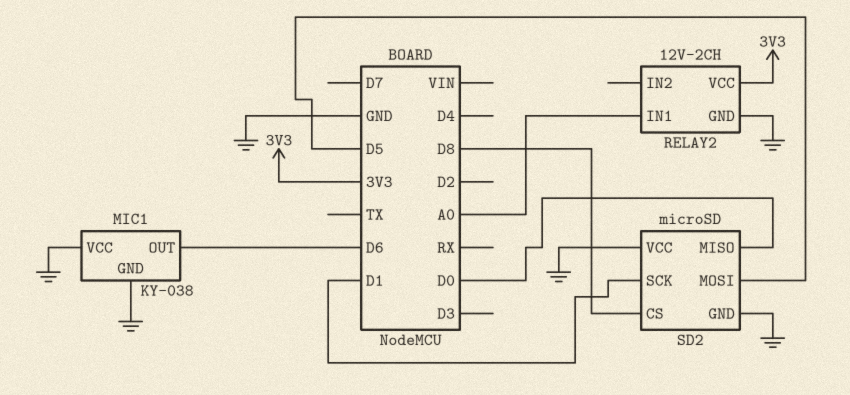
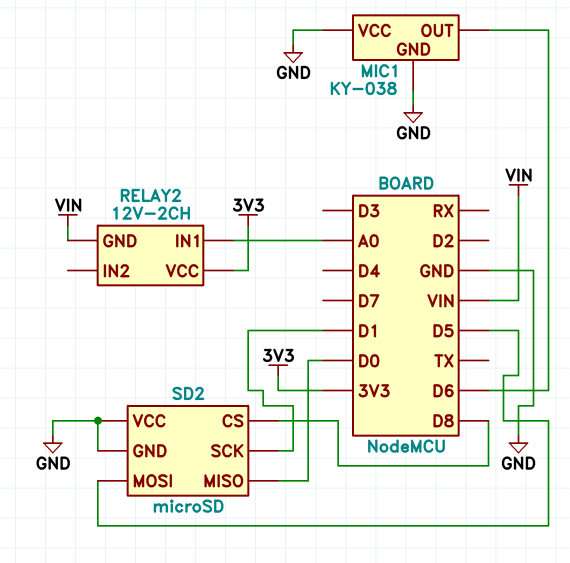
RELAY2 pin GND: GND -> VIN

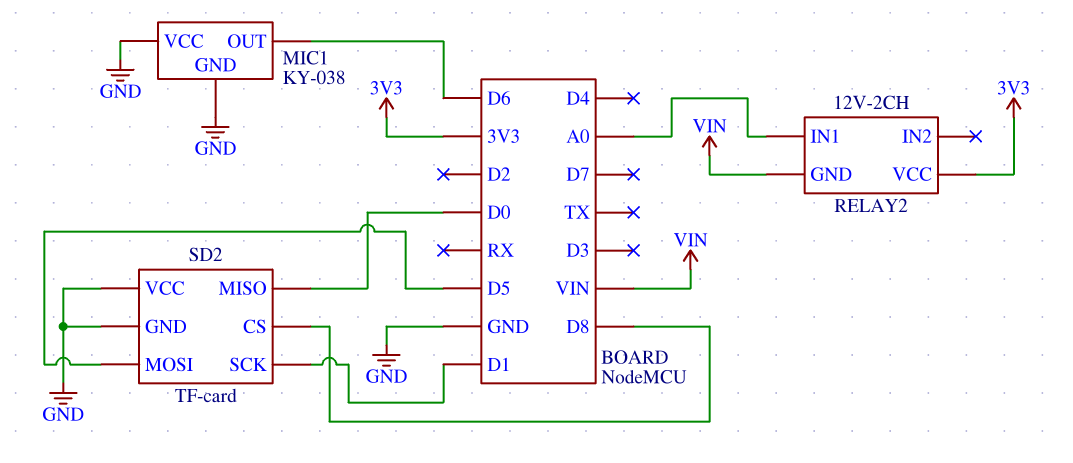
SD2: microSD -> TF-card

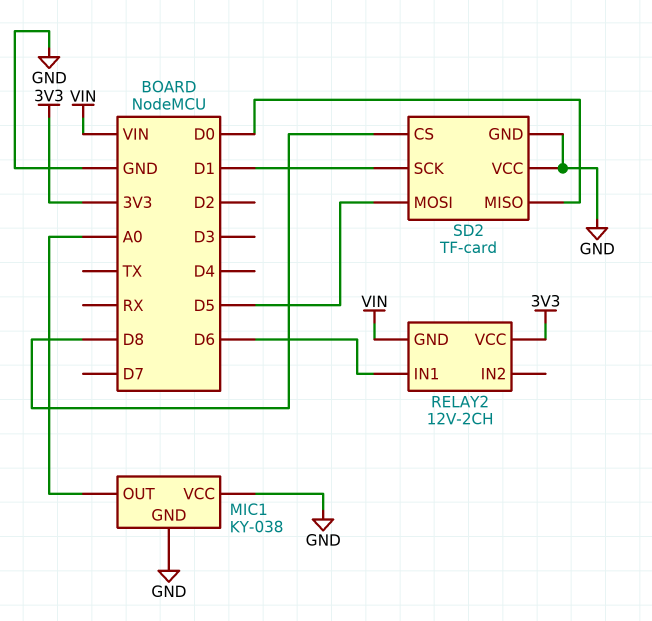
MIC1 pin OUT: D6 -> A0
RELAY2 pin IN1: A0 -> D6

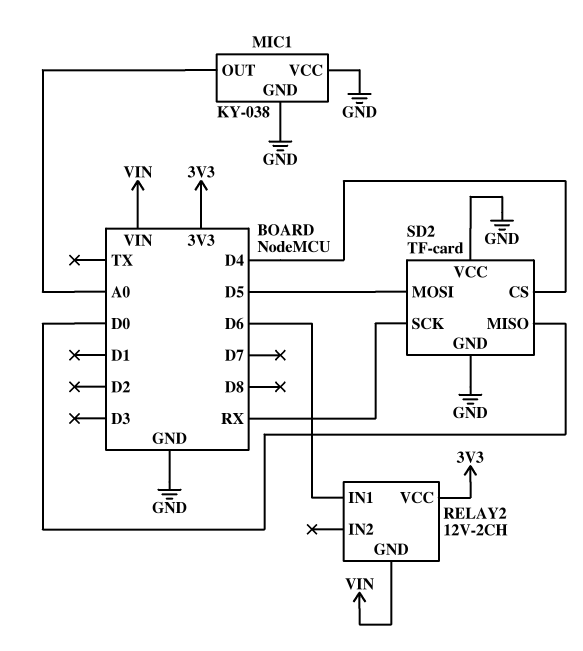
SD2 pin CS: D8 -> D4
SD2 pin SCK: D1 -> RX

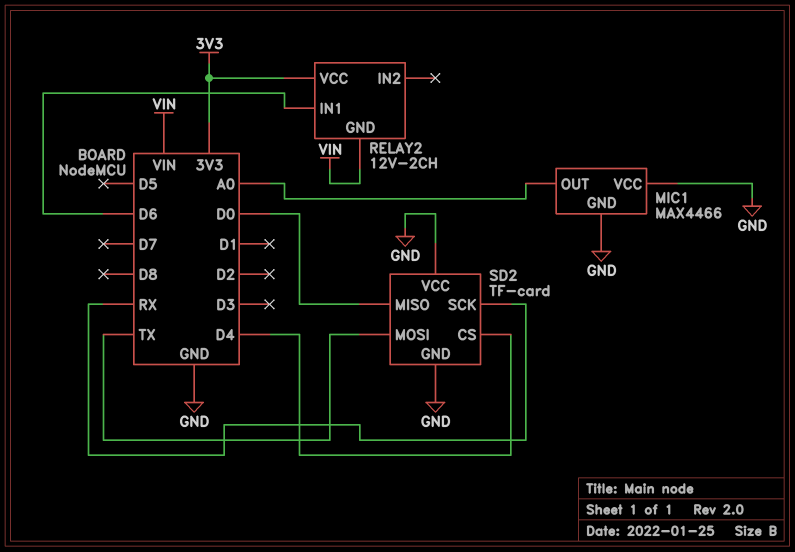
MIC1: KY-038 -> MAX4466
SD2 pin MOSI: D5 -> TX

